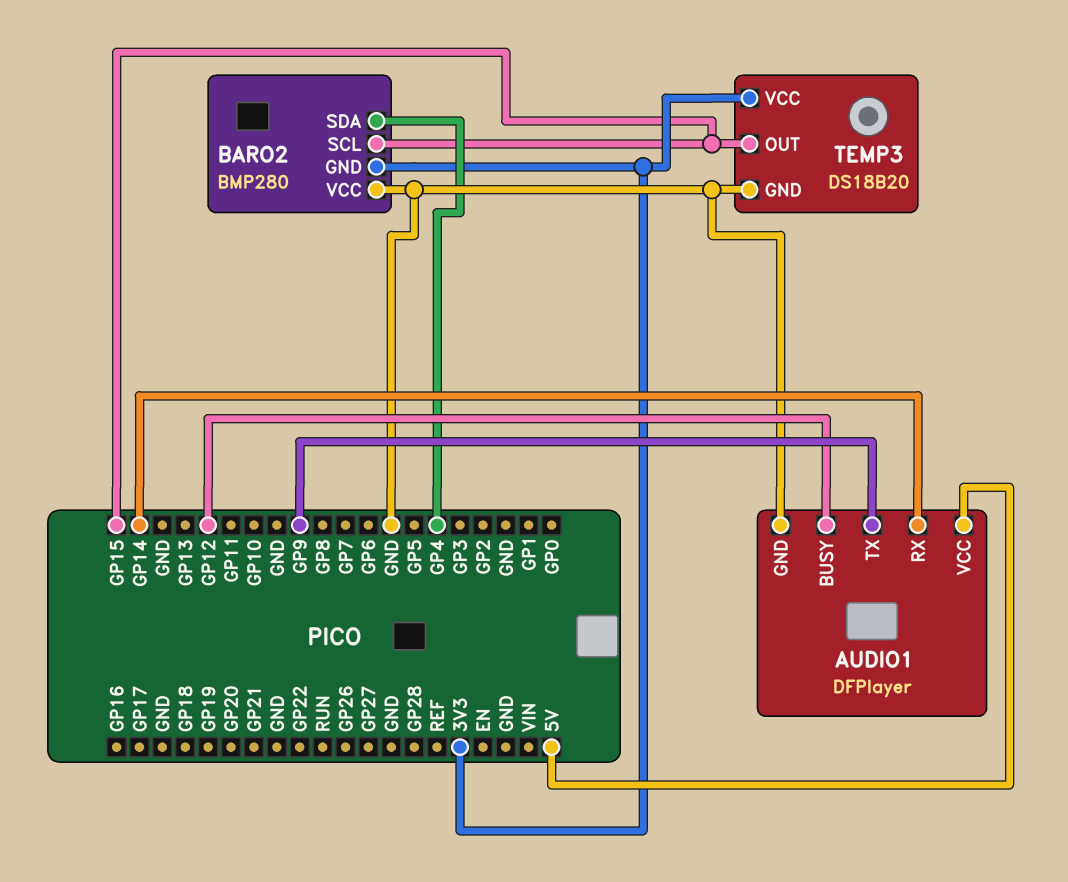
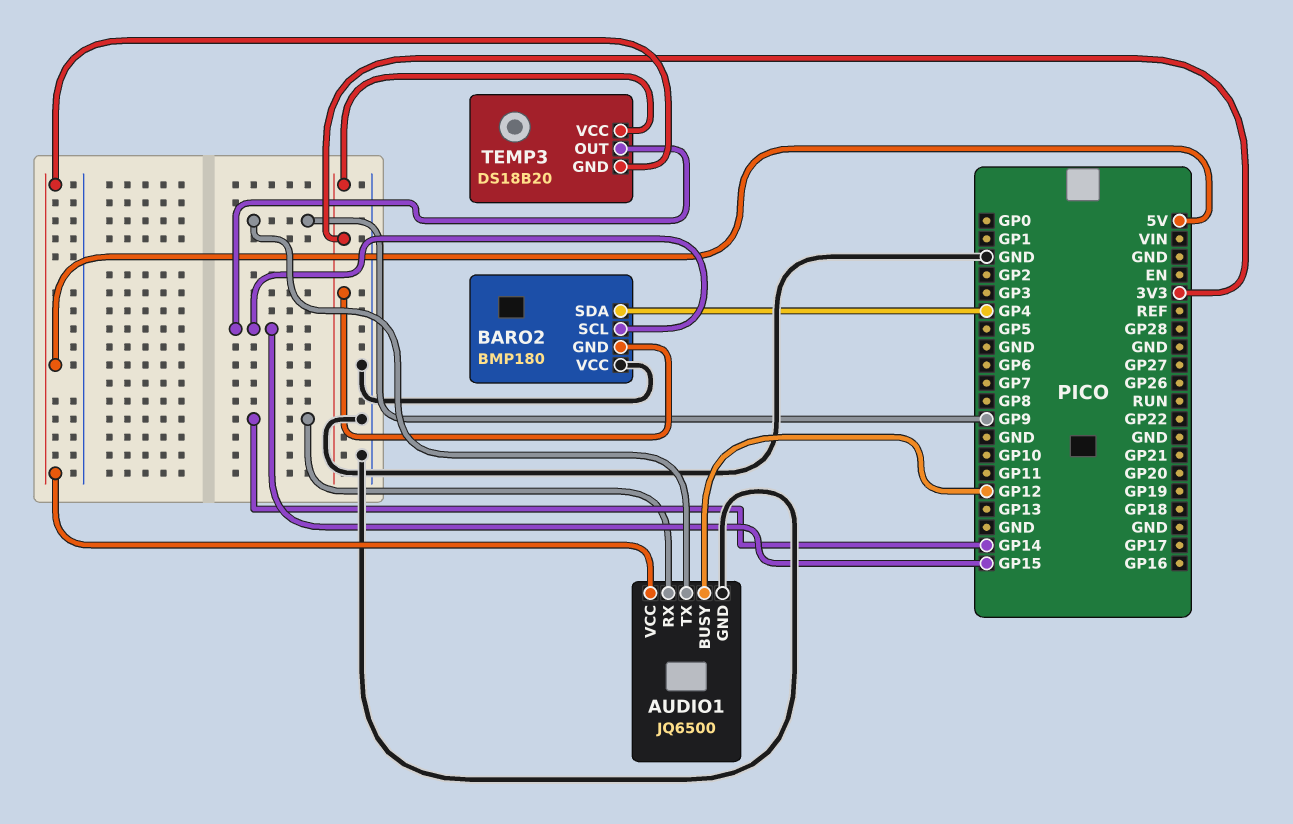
AUDIO1: DFPlayer -> JQ6500
BARO2: BMP280 -> BMP180
TEMP3 pin GND: GND -> 5V

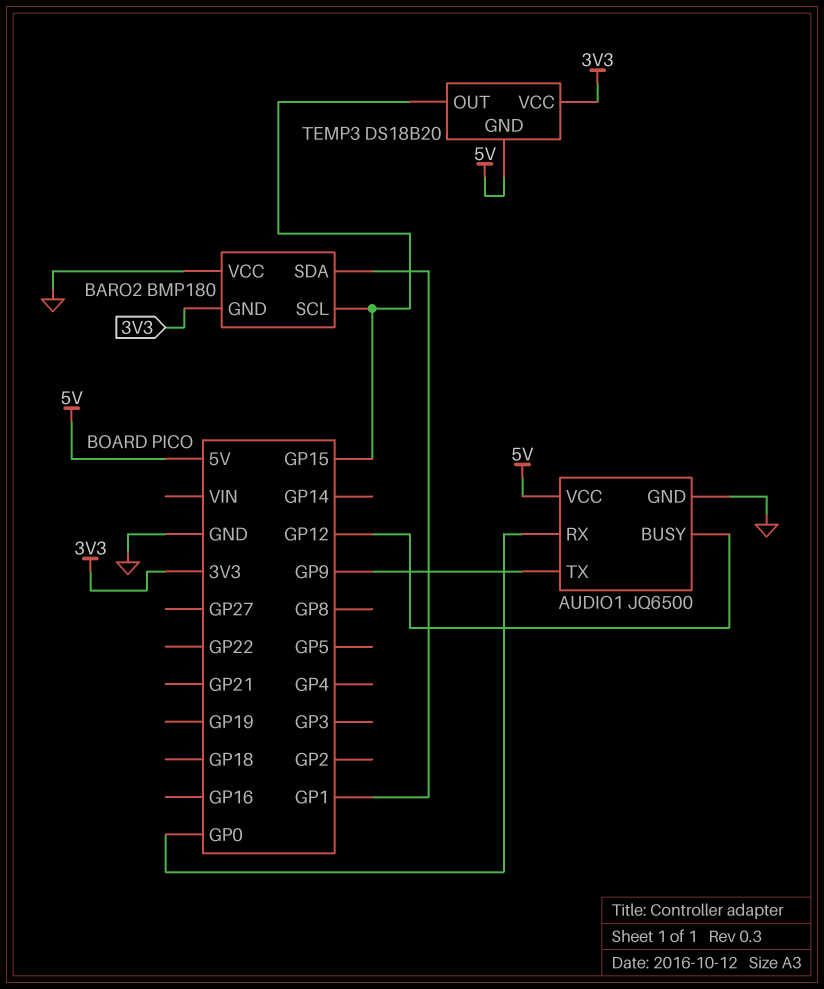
AUDIO1 pin RX: GP14 -> GP0
BARO2 pin SDA: GP4 -> GP1

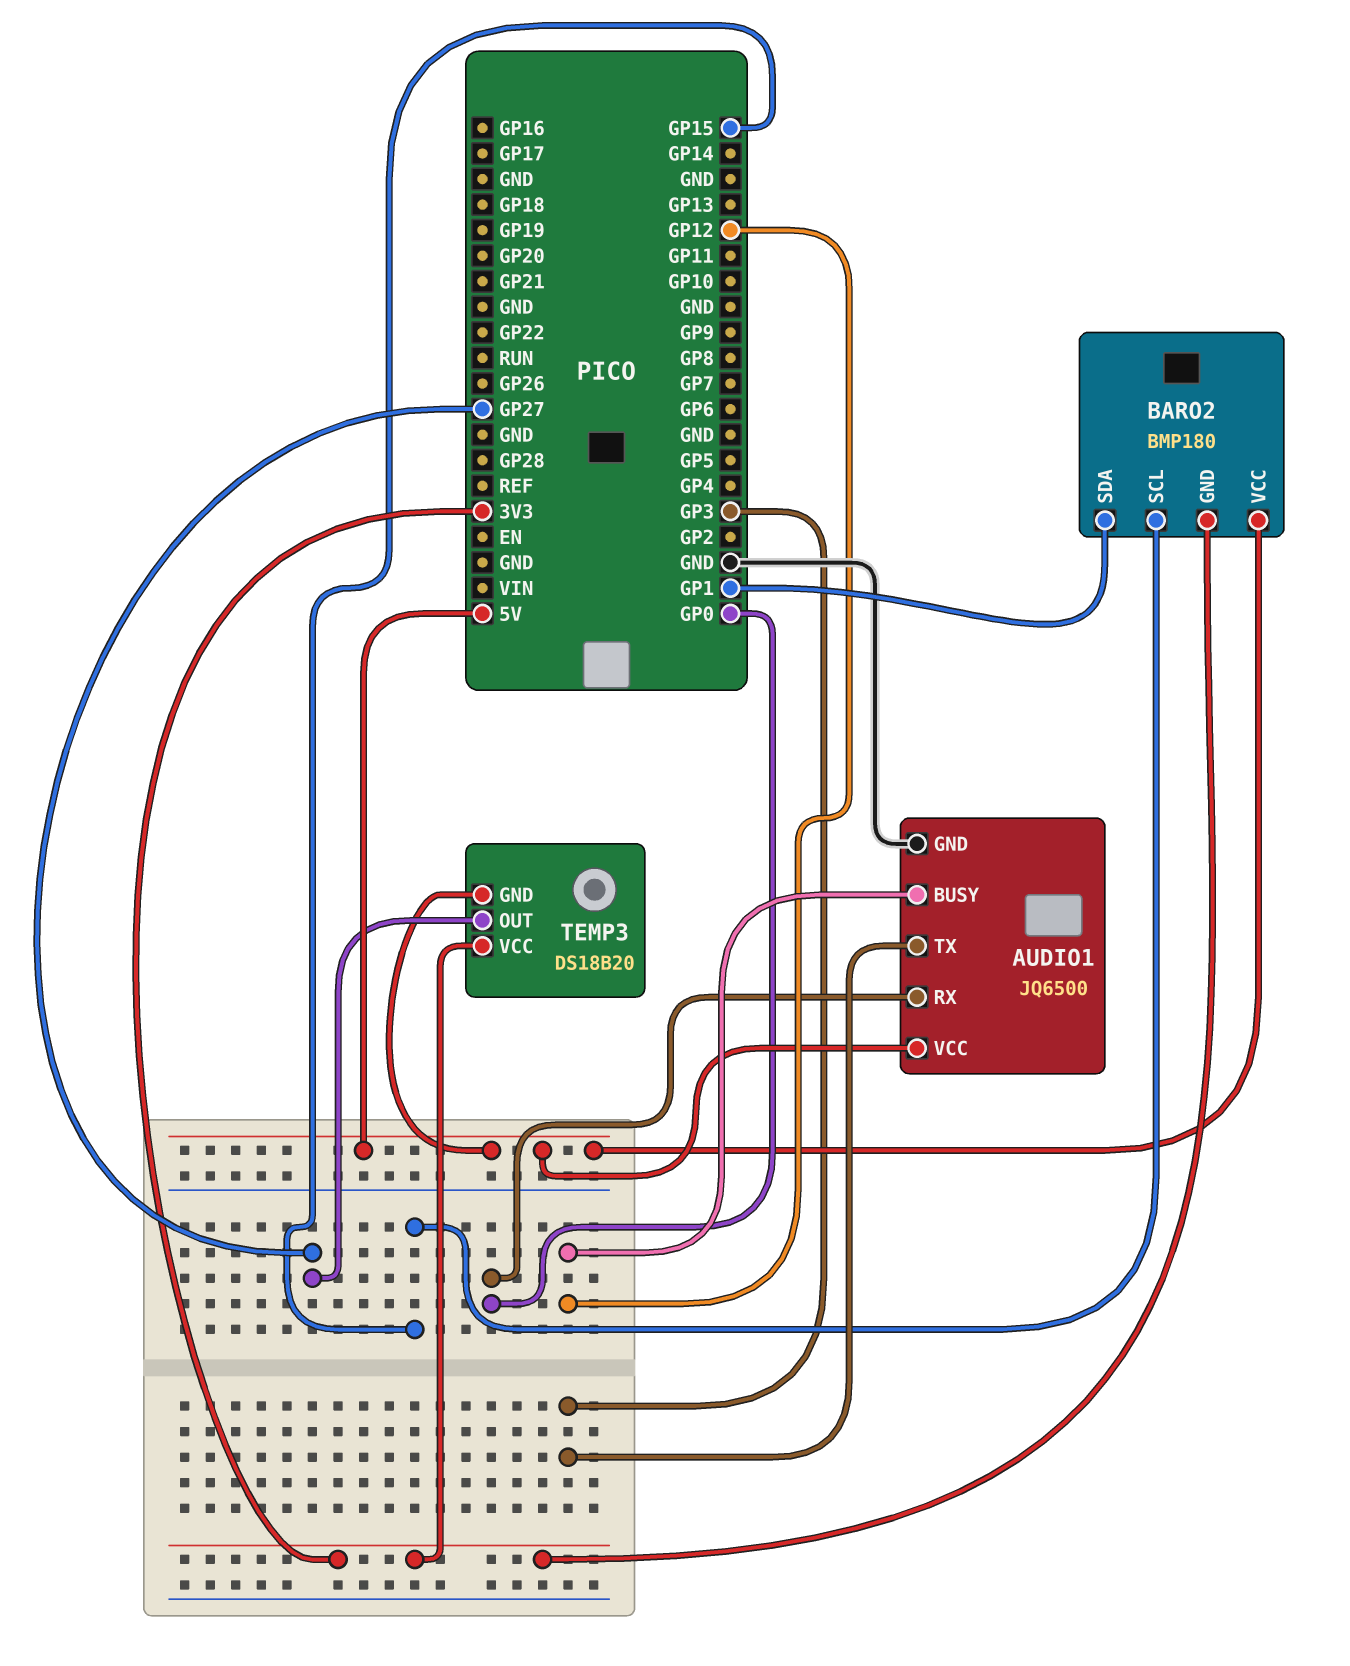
AUDIO1 pin TX: GP9 -> GP3
BARO2 pin VCC: GND -> 5V
TEMP3 pin OUT: GP15 -> GP27

